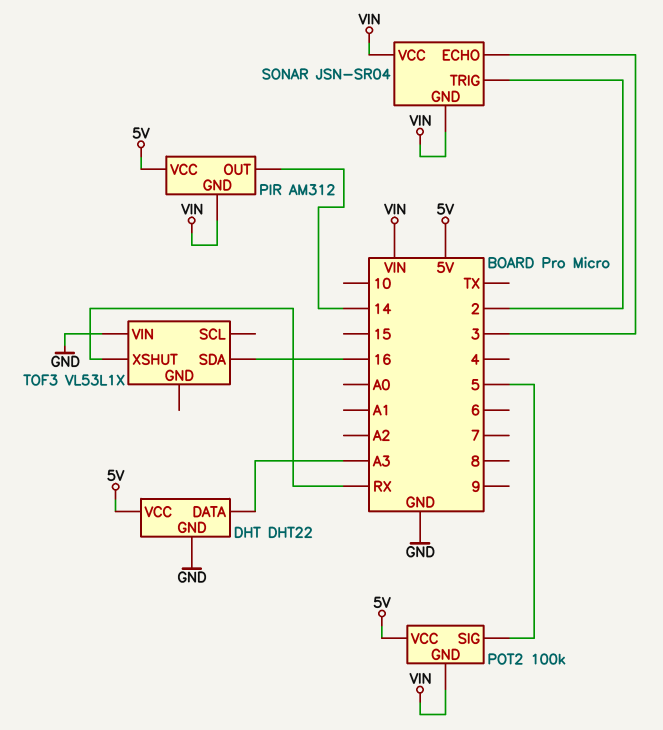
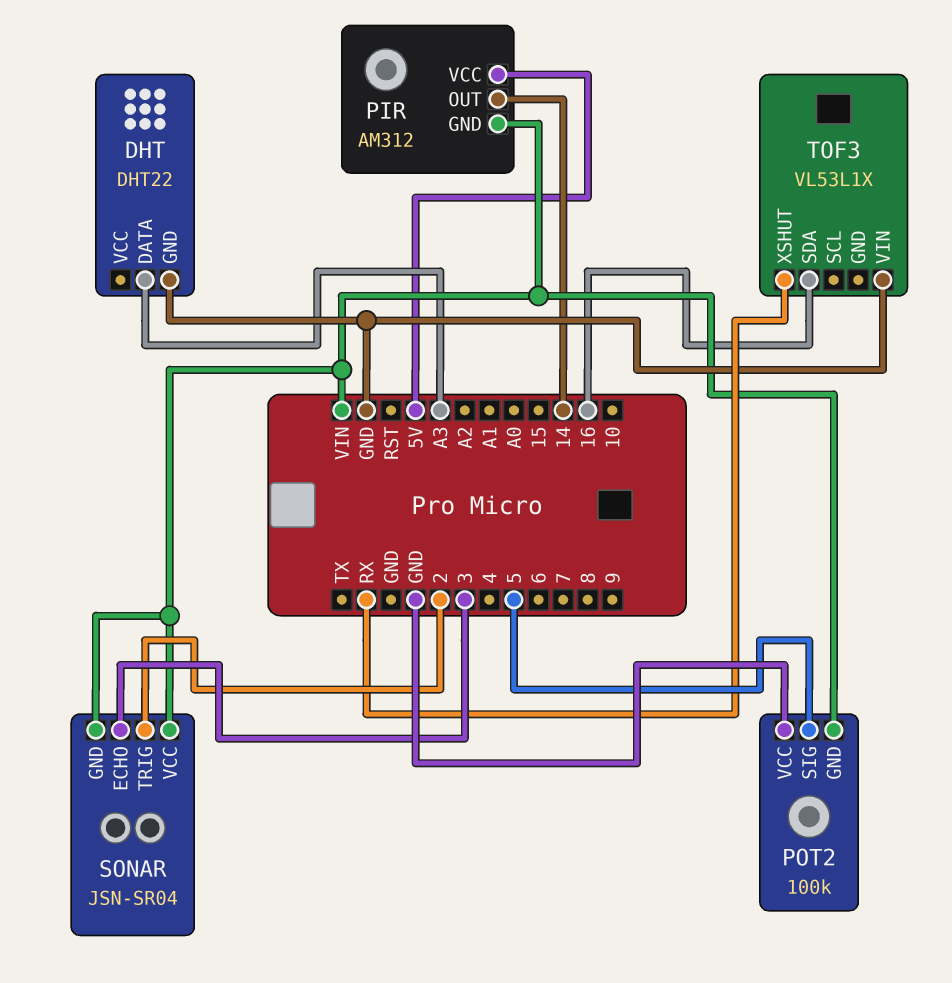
DHT pin VCC: 5V -> none
POT2 pin VCC: 5V -> GND

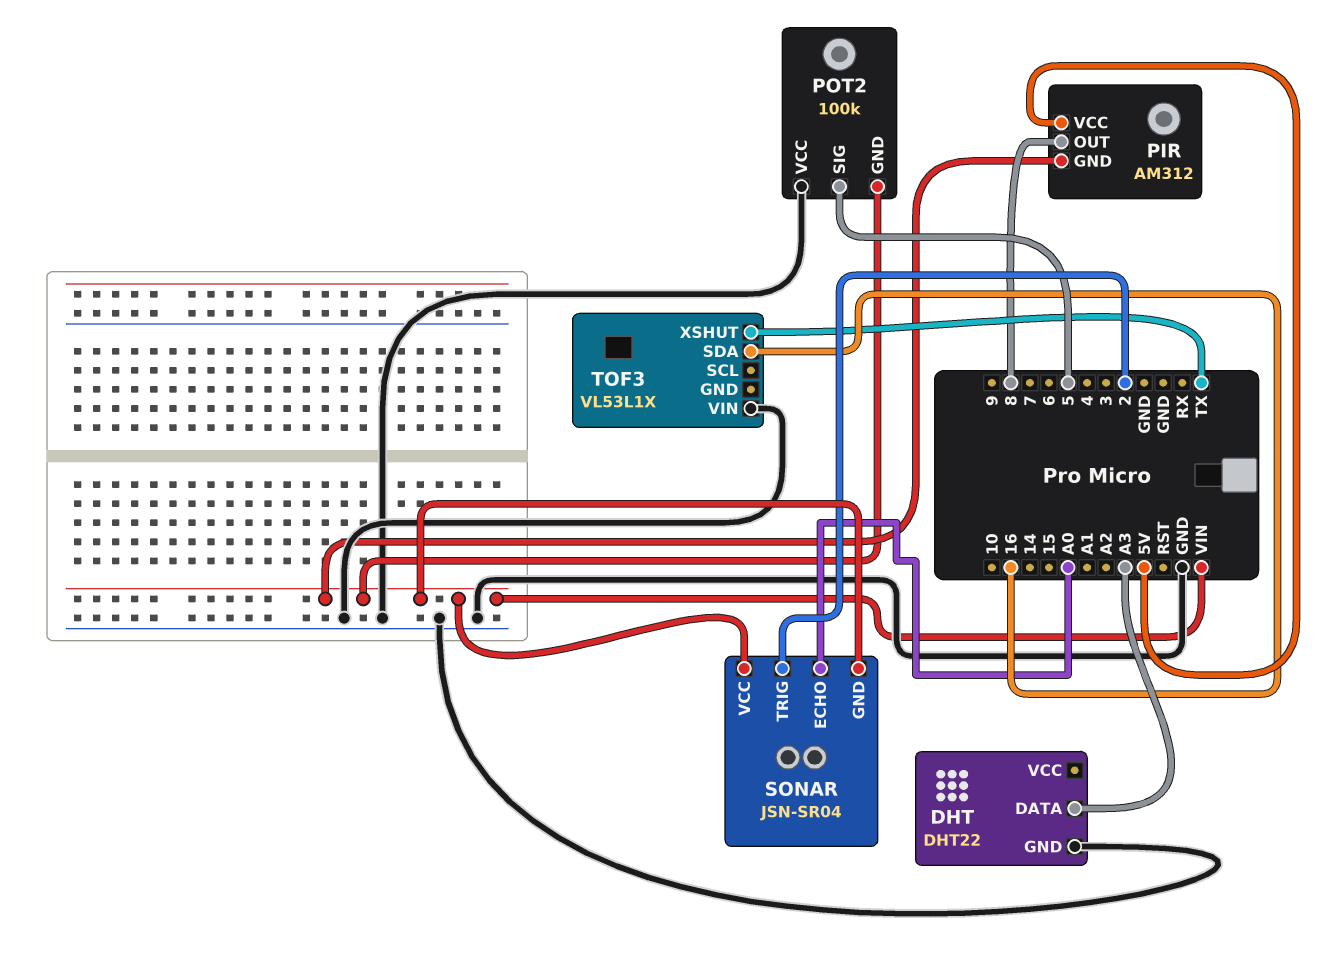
PIR pin OUT: 14 -> 8
SONAR pin ECHO: 3 -> A0
TOF3 pin XSHUT: RX -> TX

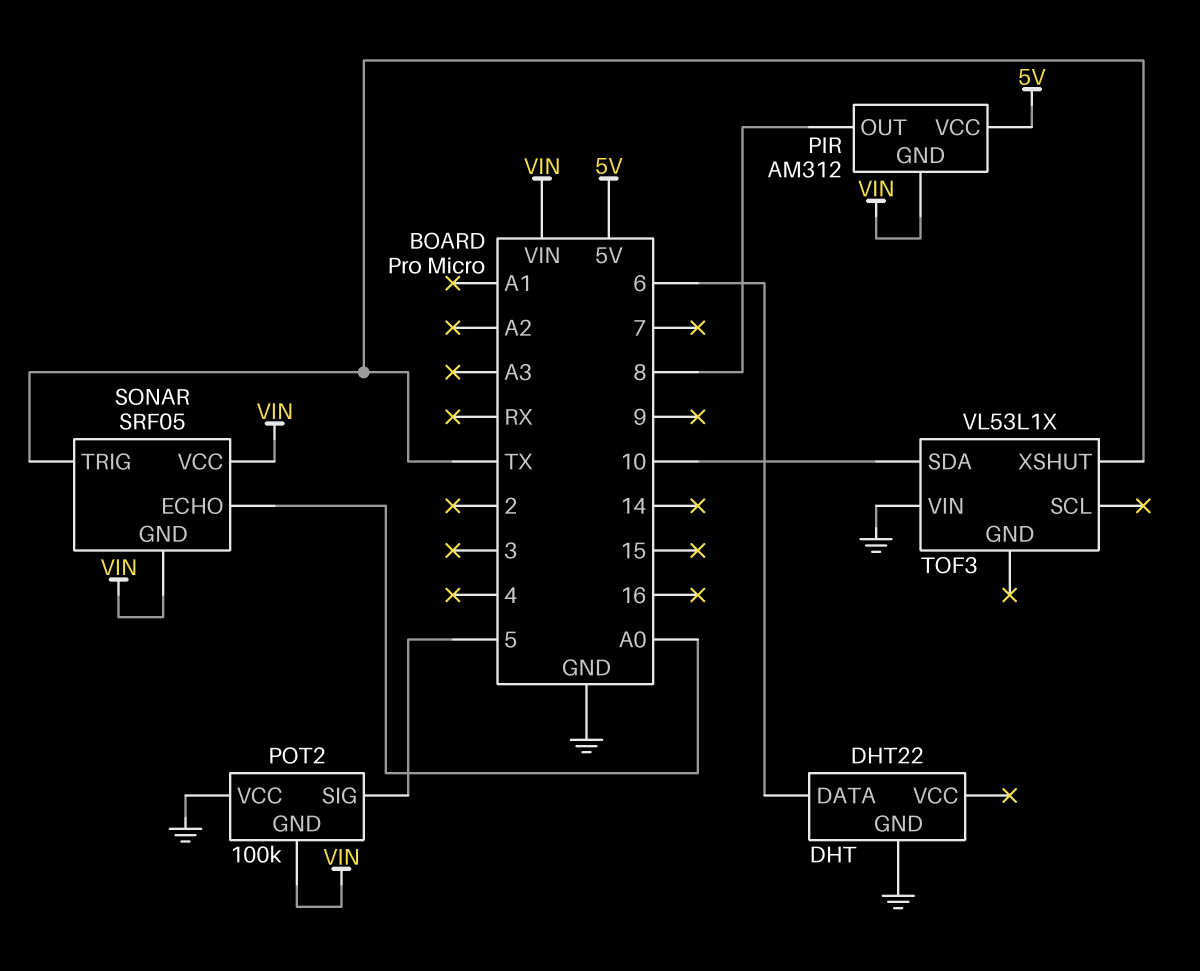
DHT pin DATA: A3 -> 6
SONAR: JSN-SR04 -> SRF05
SONAR pin TRIG: 2 -> TX
TOF3 pin SDA: 16 -> 10

